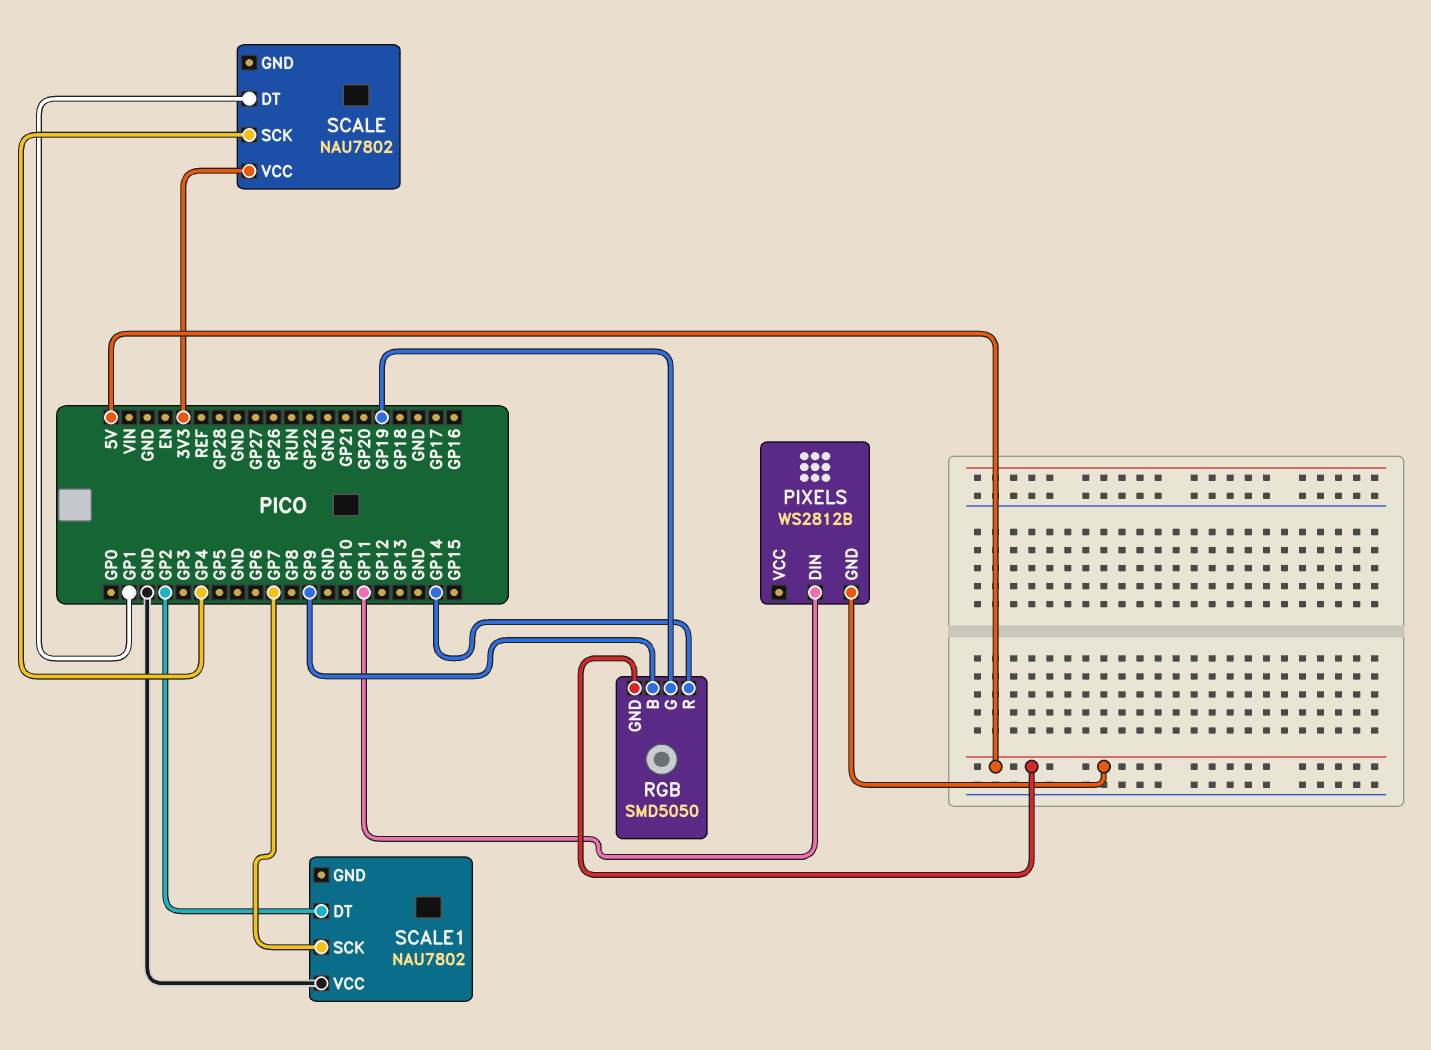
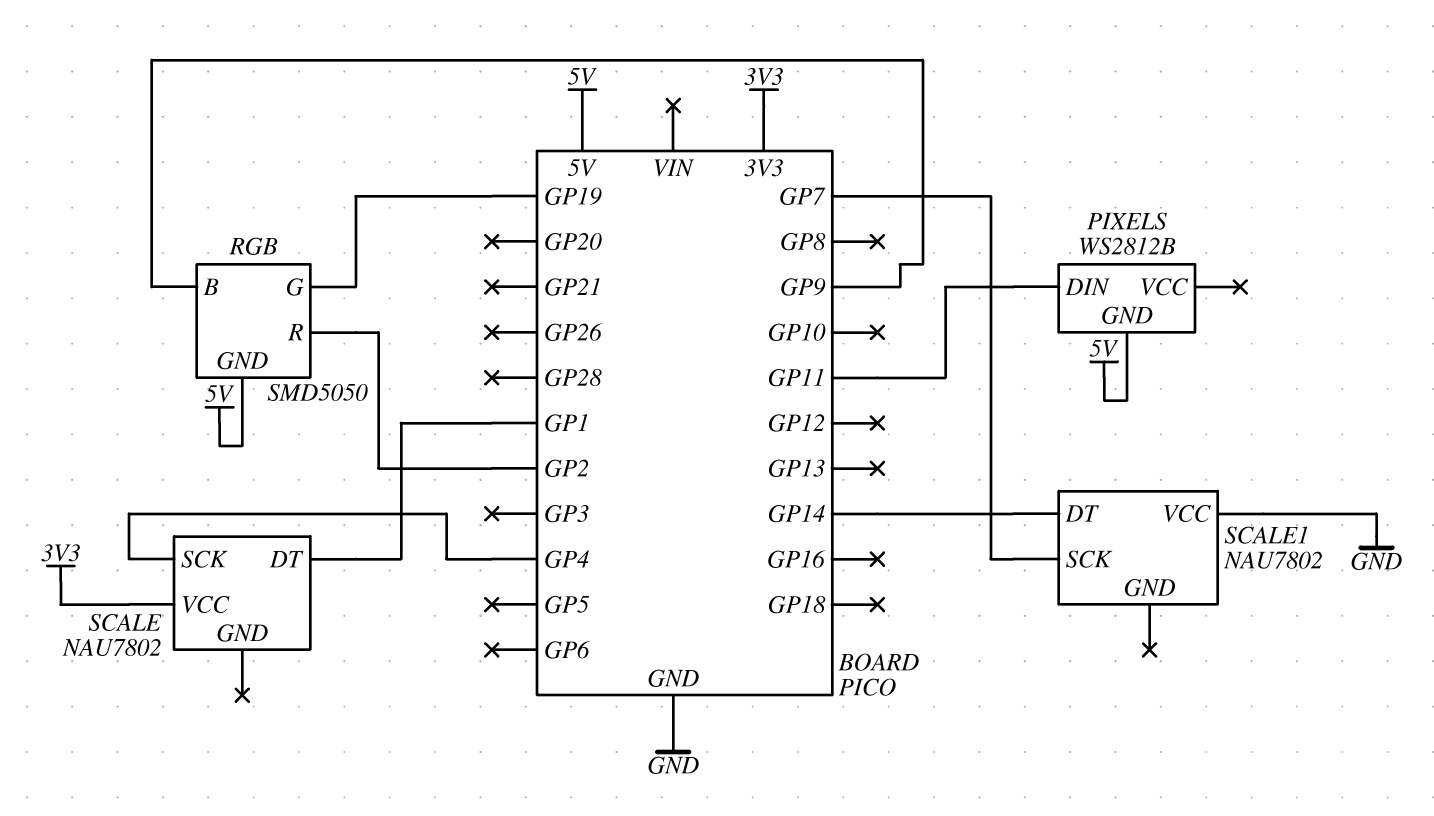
RGB pin R: GP14 -> GP2
SCALE1 pin DT: GP2 -> GP14

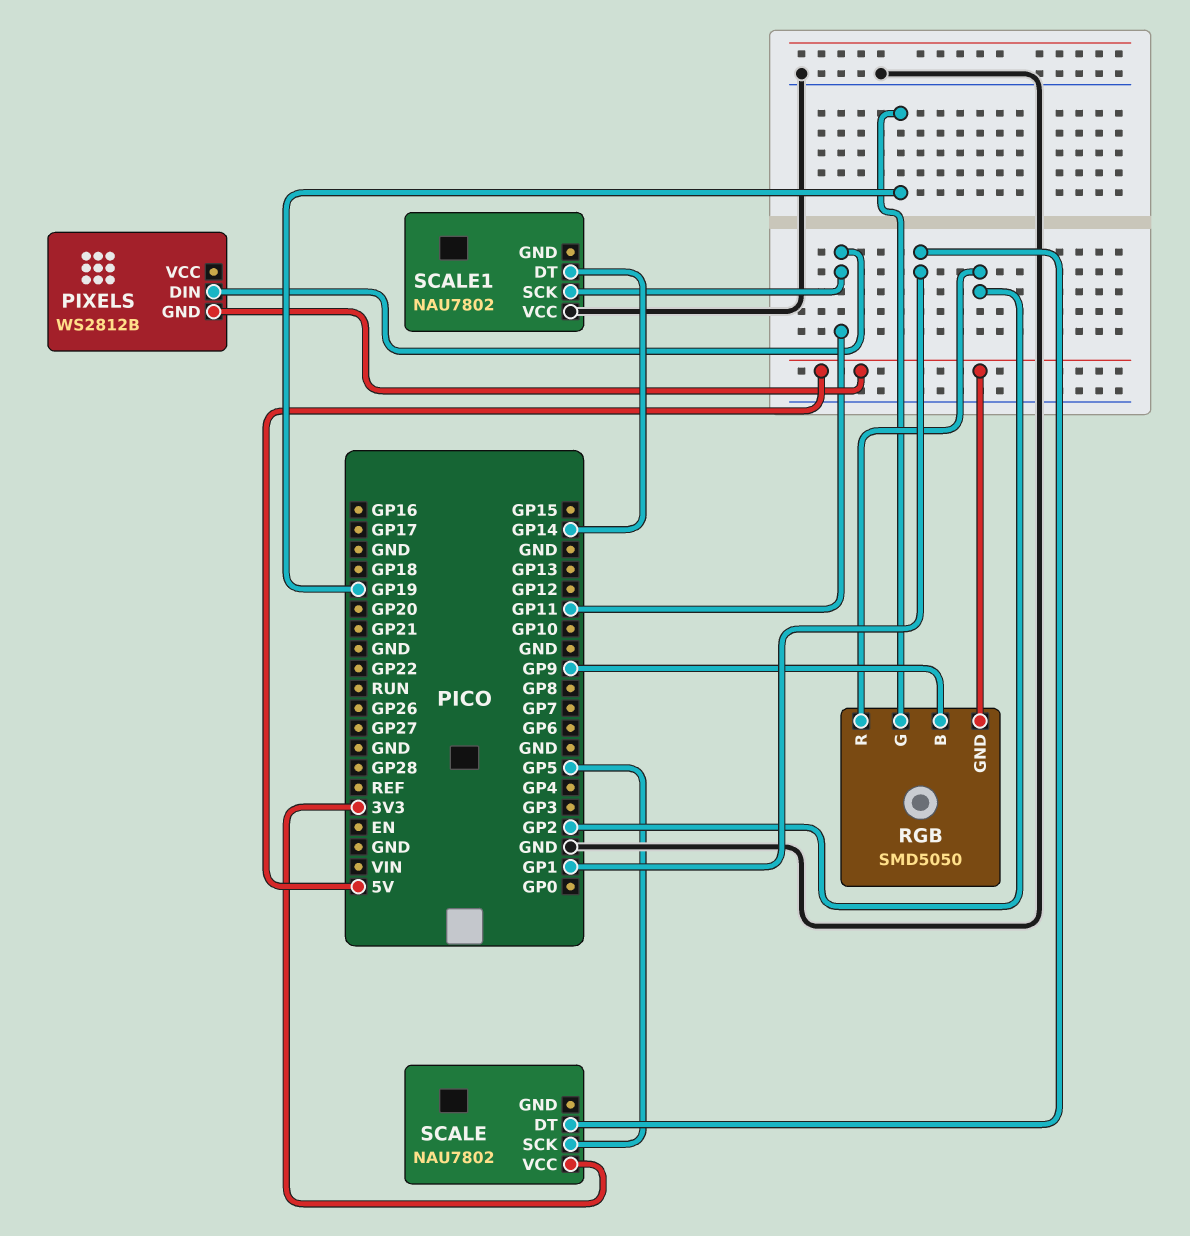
SCALE pin SCK: GP4 -> GP5
SCALE1 pin SCK: GP7 -> GP11

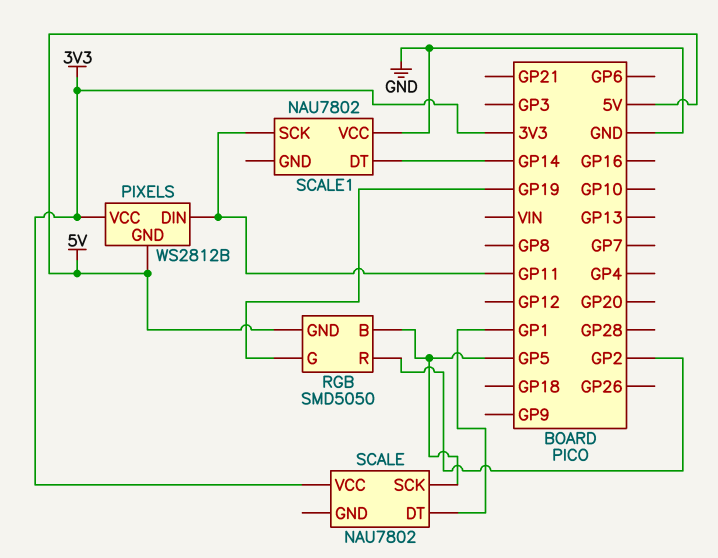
PIXELS pin VCC: none -> 3V3
RGB pin B: GP9 -> GP5

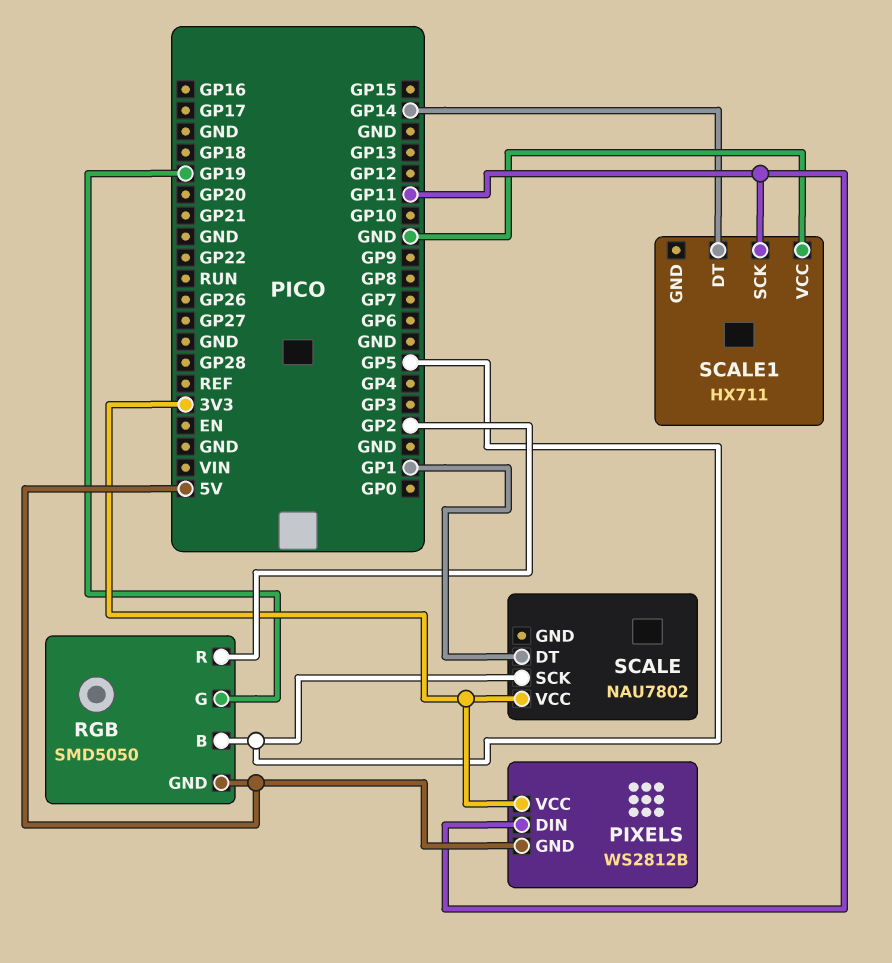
SCALE1: NAU7802 -> HX711

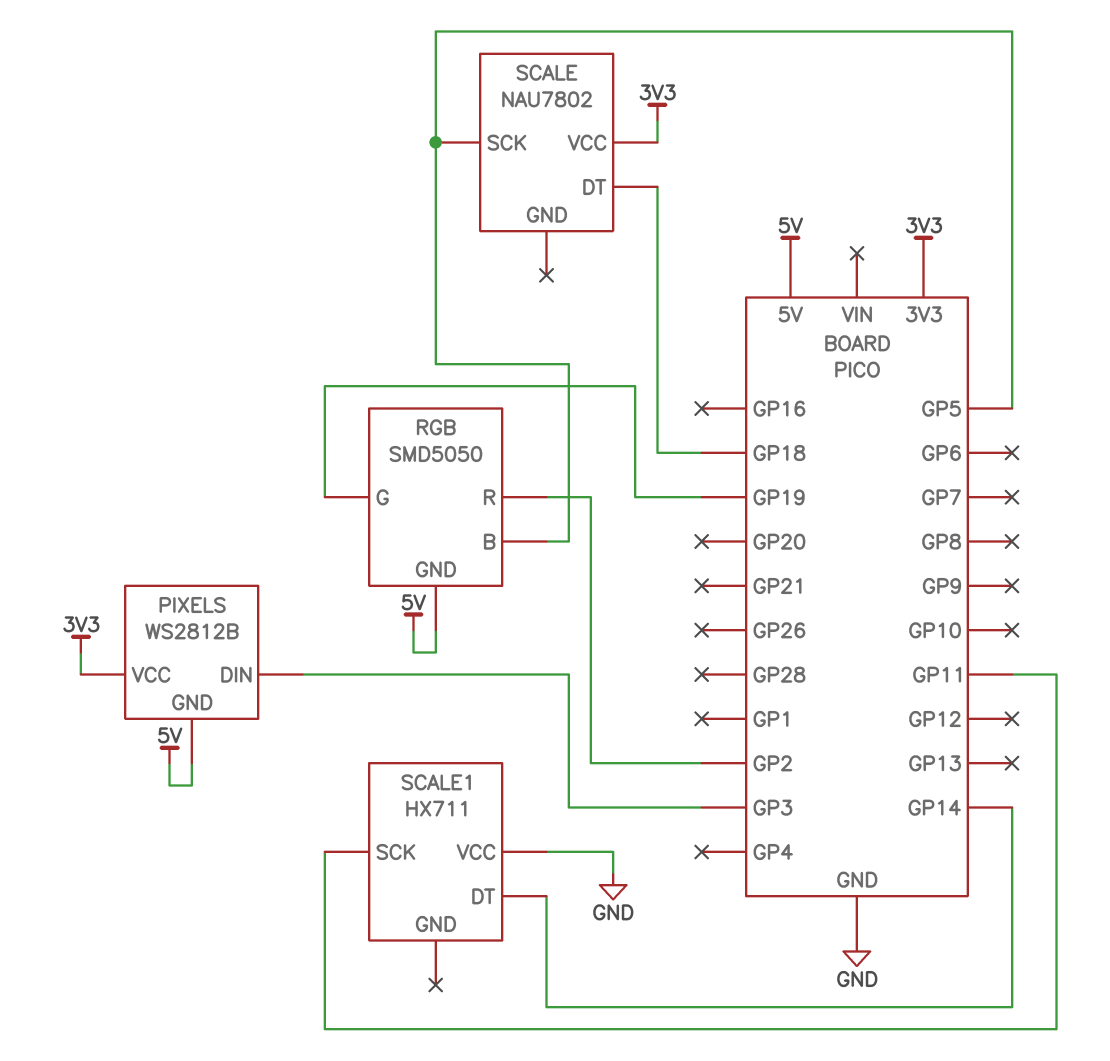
PIXELS pin DIN: GP11 -> GP3
SCALE pin DT: GP1 -> GP18

